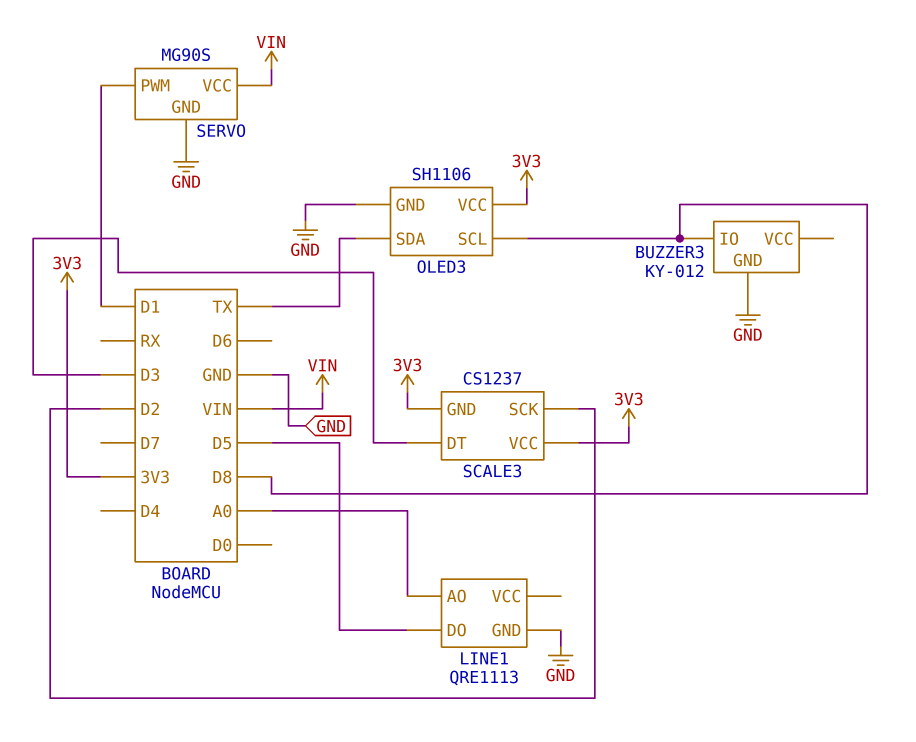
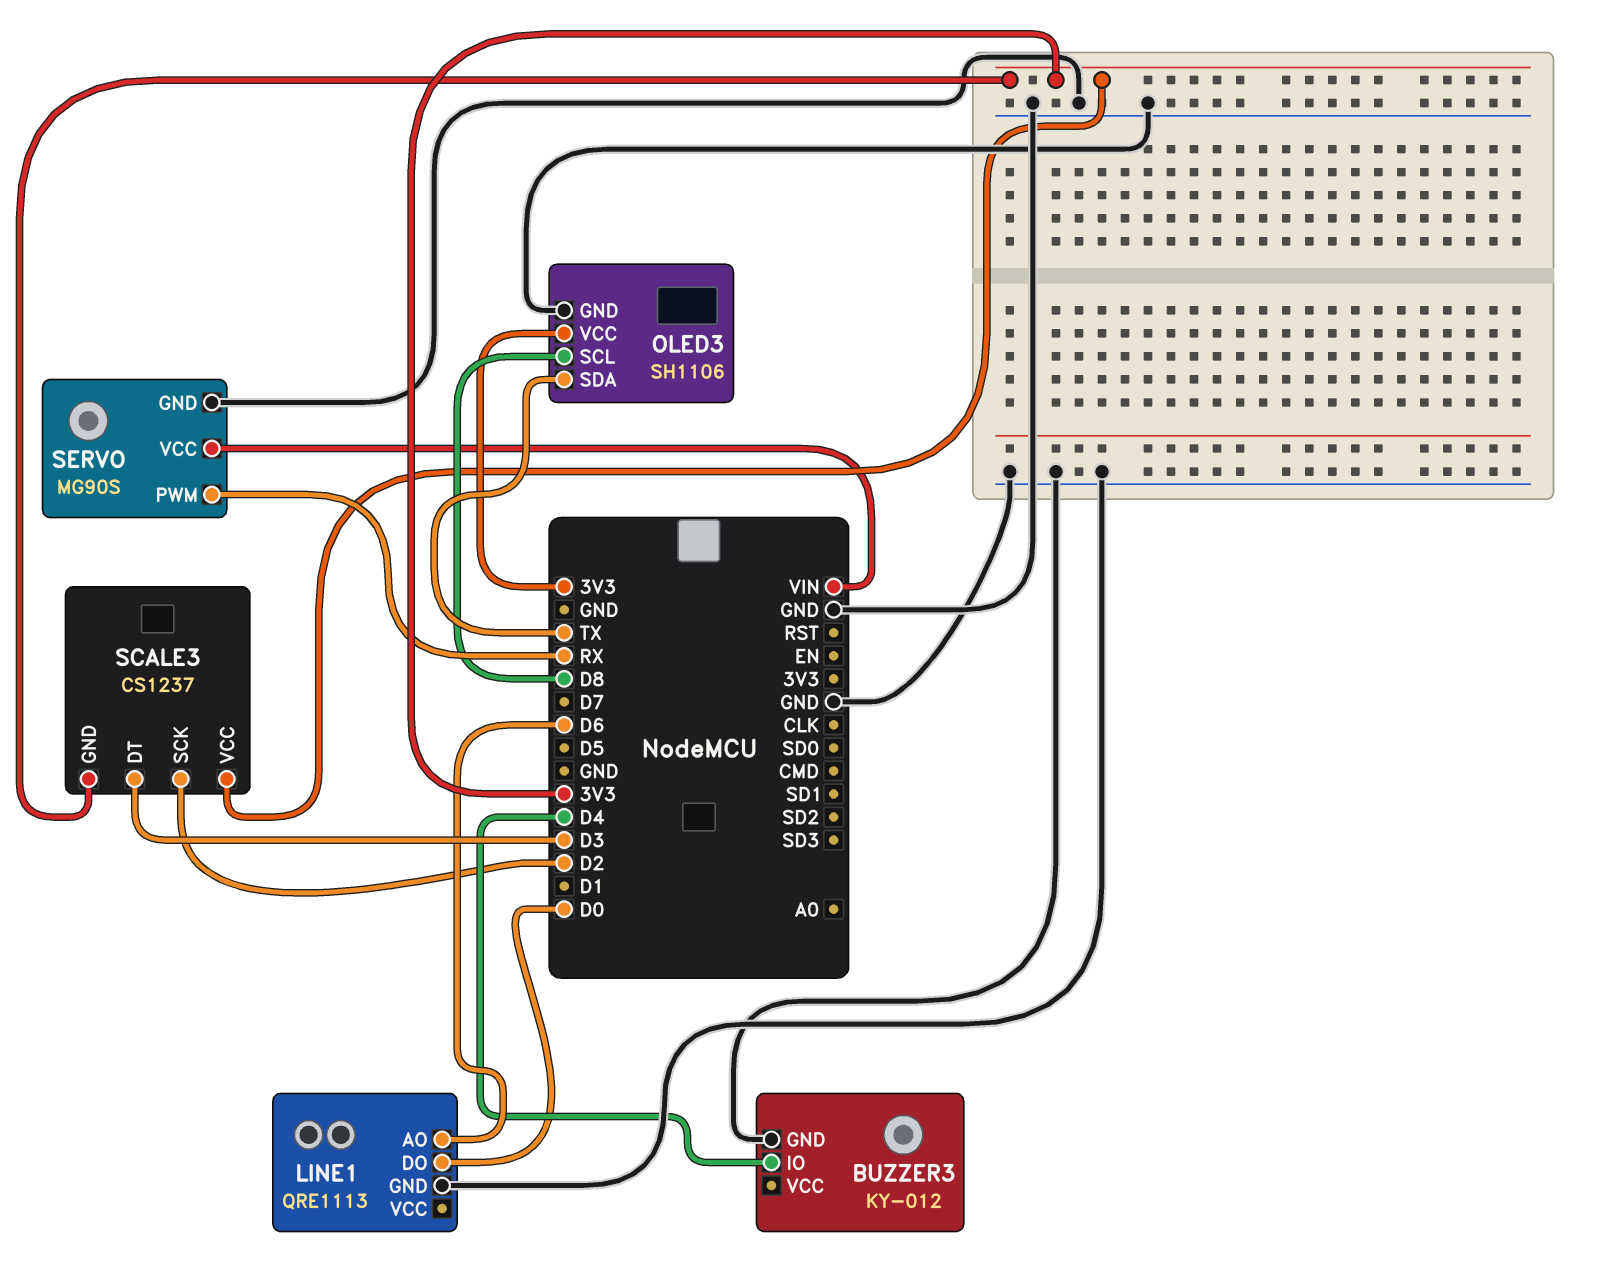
BUZZER3 pin IO: D8 -> D4
LINE1 pin AO: A0 -> D6
LINE1 pin DO: D5 -> D0
SERVO pin PWM: D1 -> RX

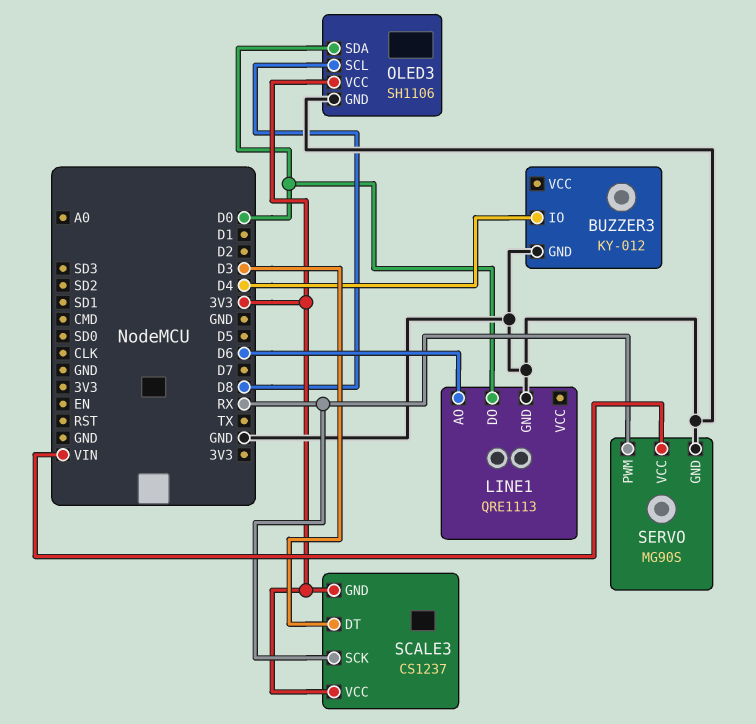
OLED3 pin SDA: TX -> D0
SCALE3 pin SCK: D2 -> RX

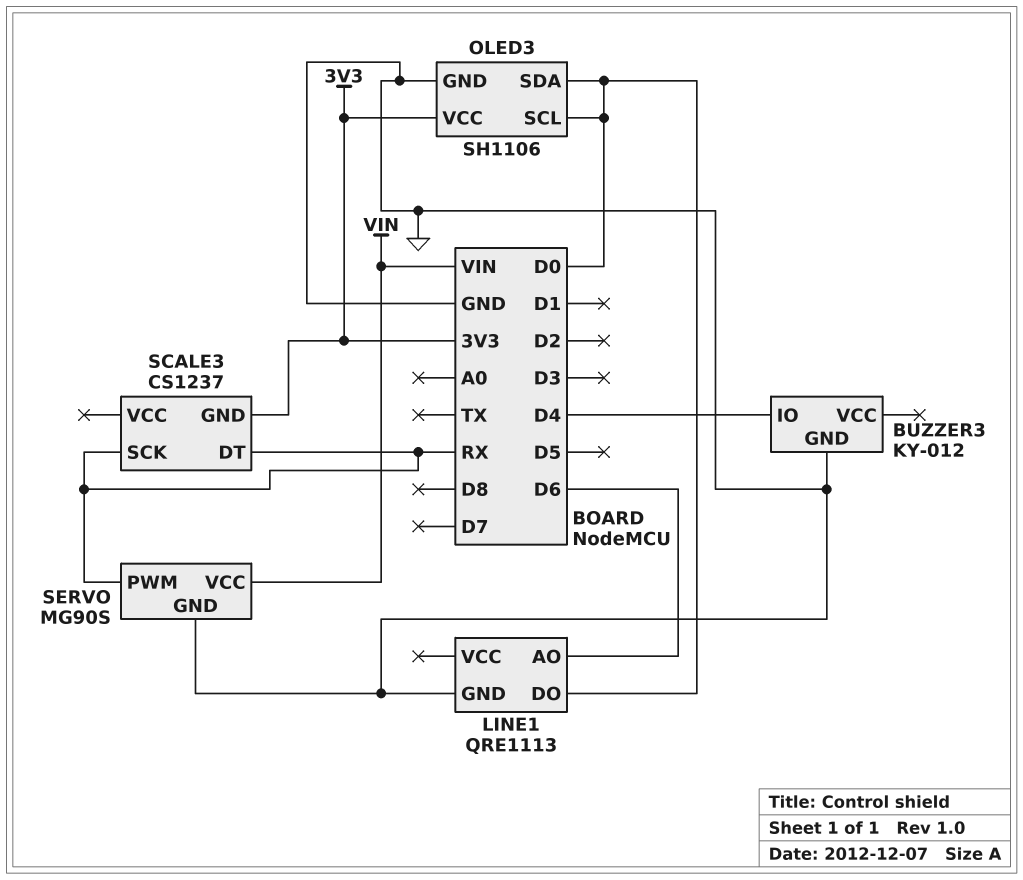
OLED3 pin SCL: D8 -> D0
SCALE3 pin DT: D3 -> RX
SCALE3 pin VCC: 3V3 -> none

